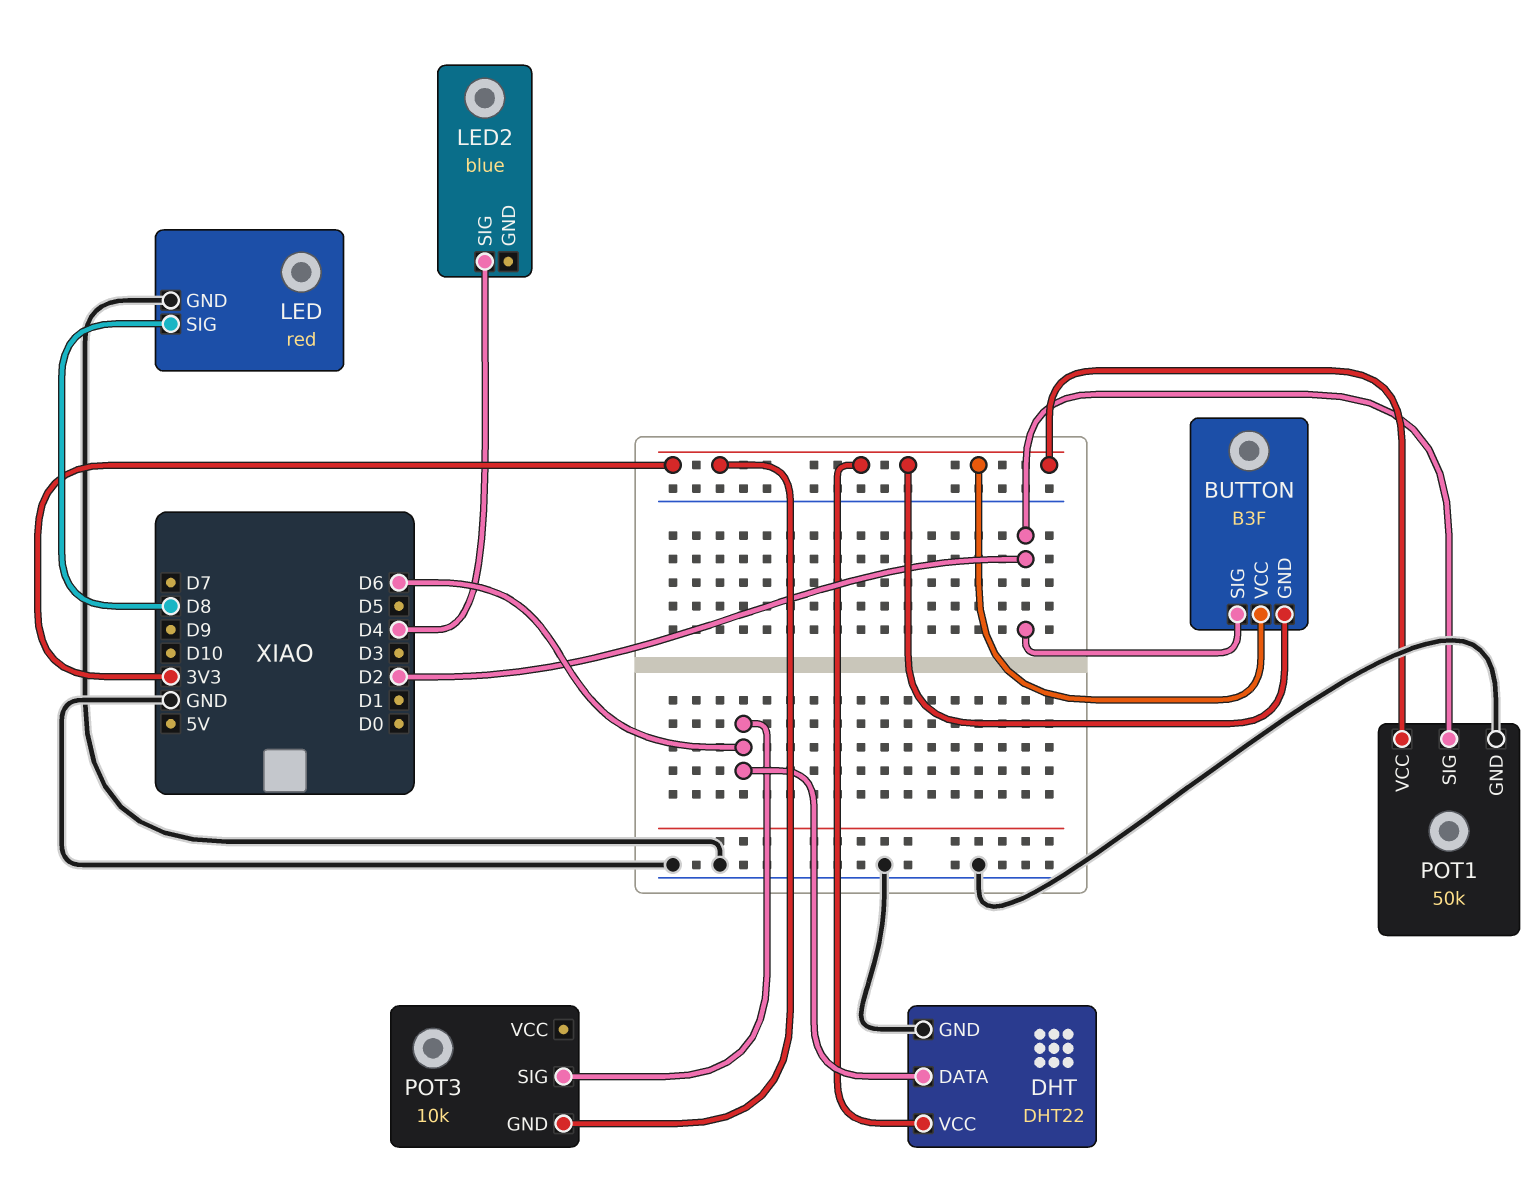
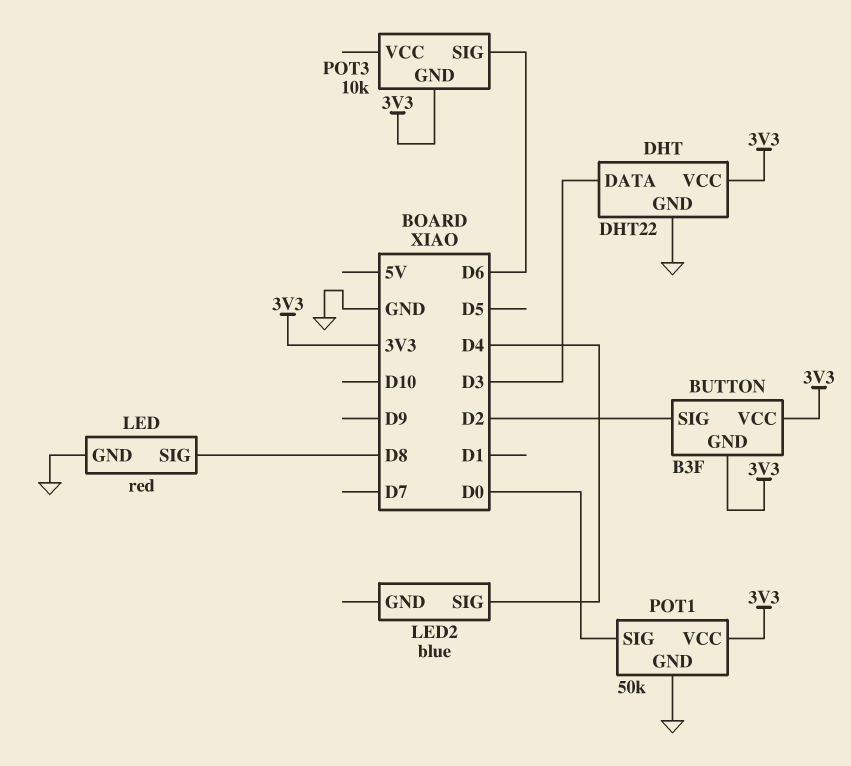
DHT pin DATA: D6 -> D3
POT1 pin SIG: D2 -> D0

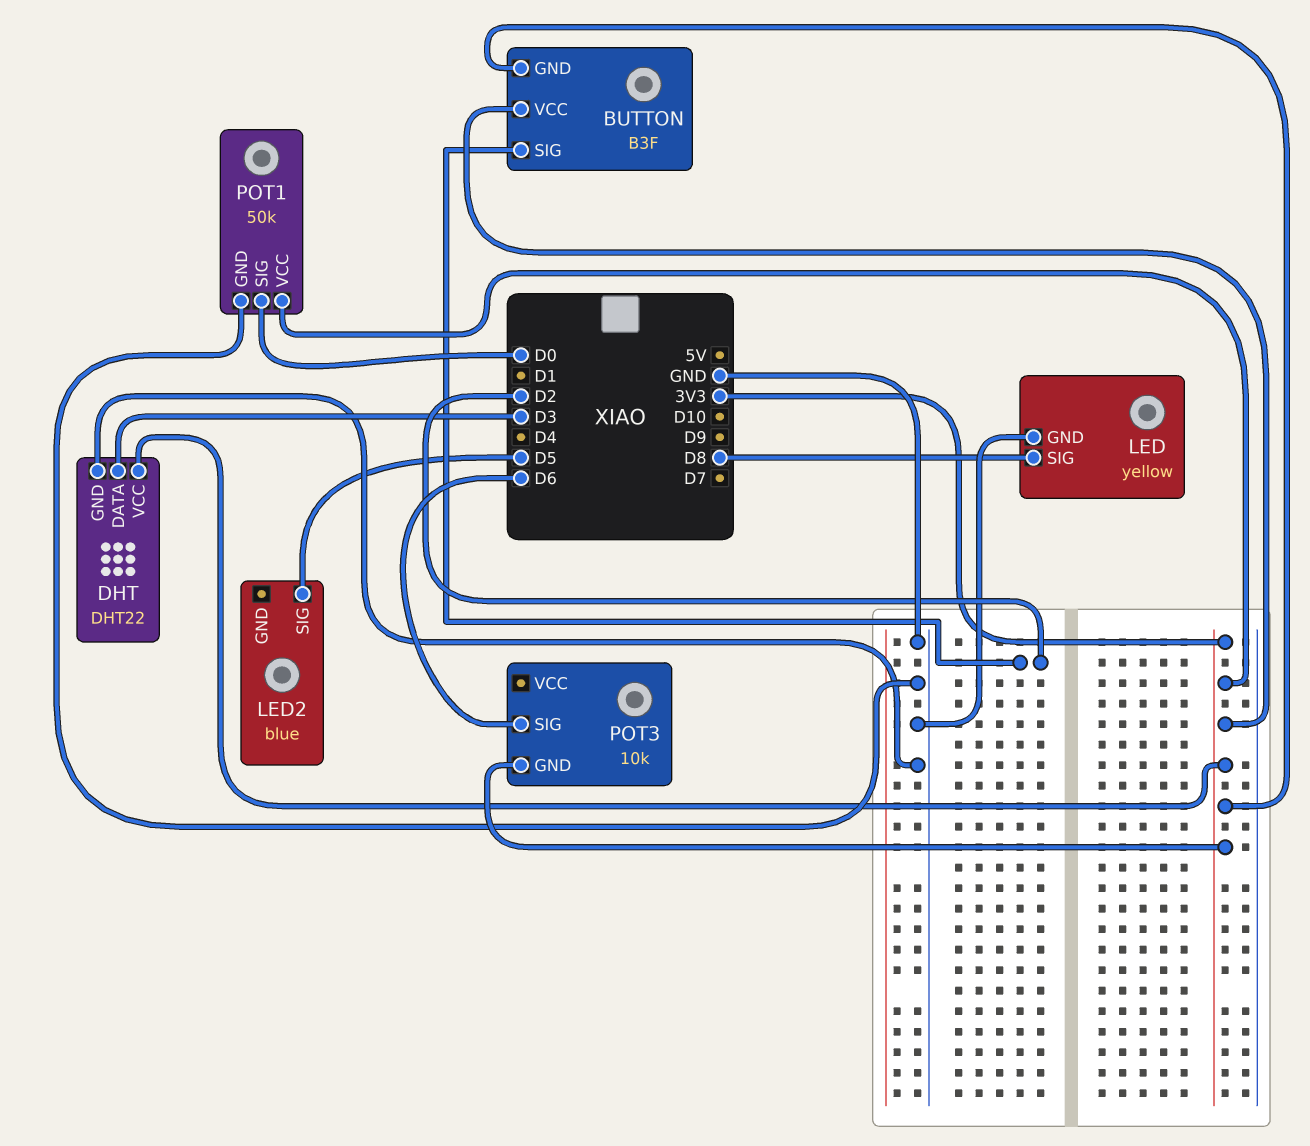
LED: red -> yellow
LED2 pin SIG: D4 -> D5

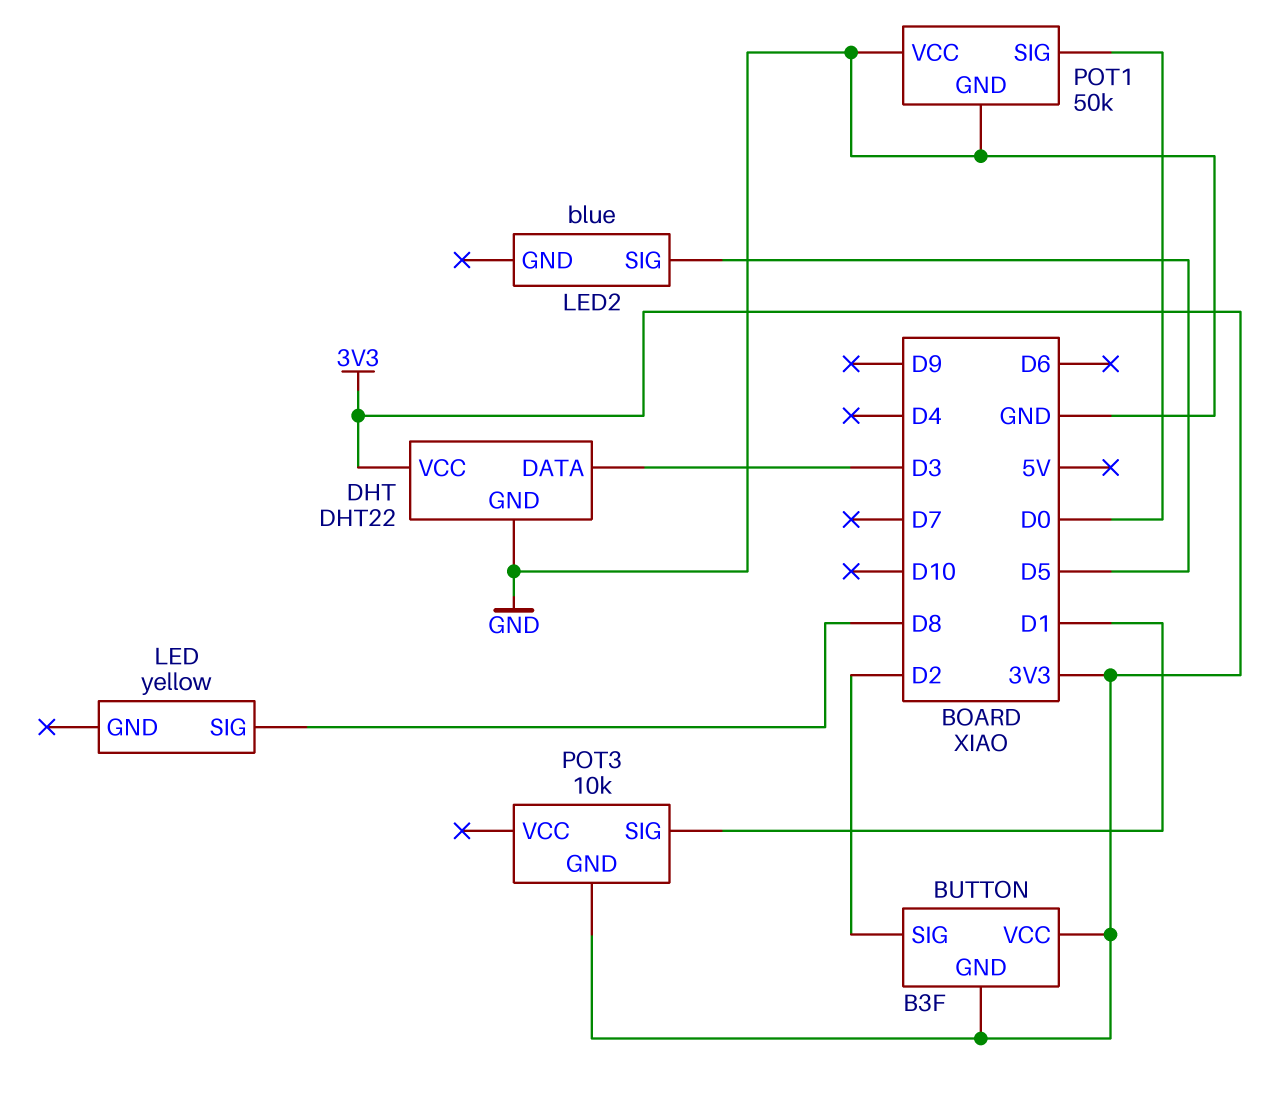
LED pin GND: GND -> none
POT1 pin VCC: 3V3 -> GND
POT3 pin SIG: D6 -> D1

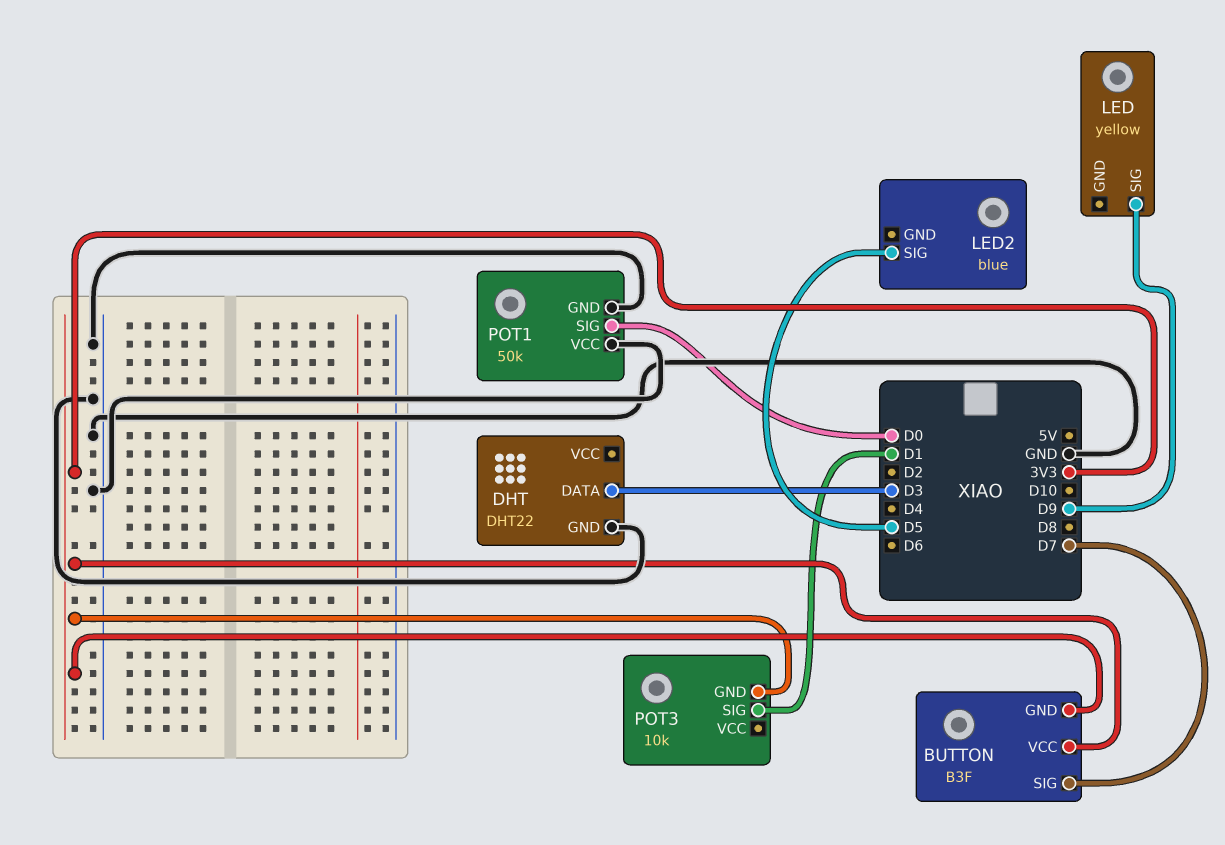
BUTTON pin SIG: D2 -> D7
DHT pin VCC: 3V3 -> none
LED pin SIG: D8 -> D9

